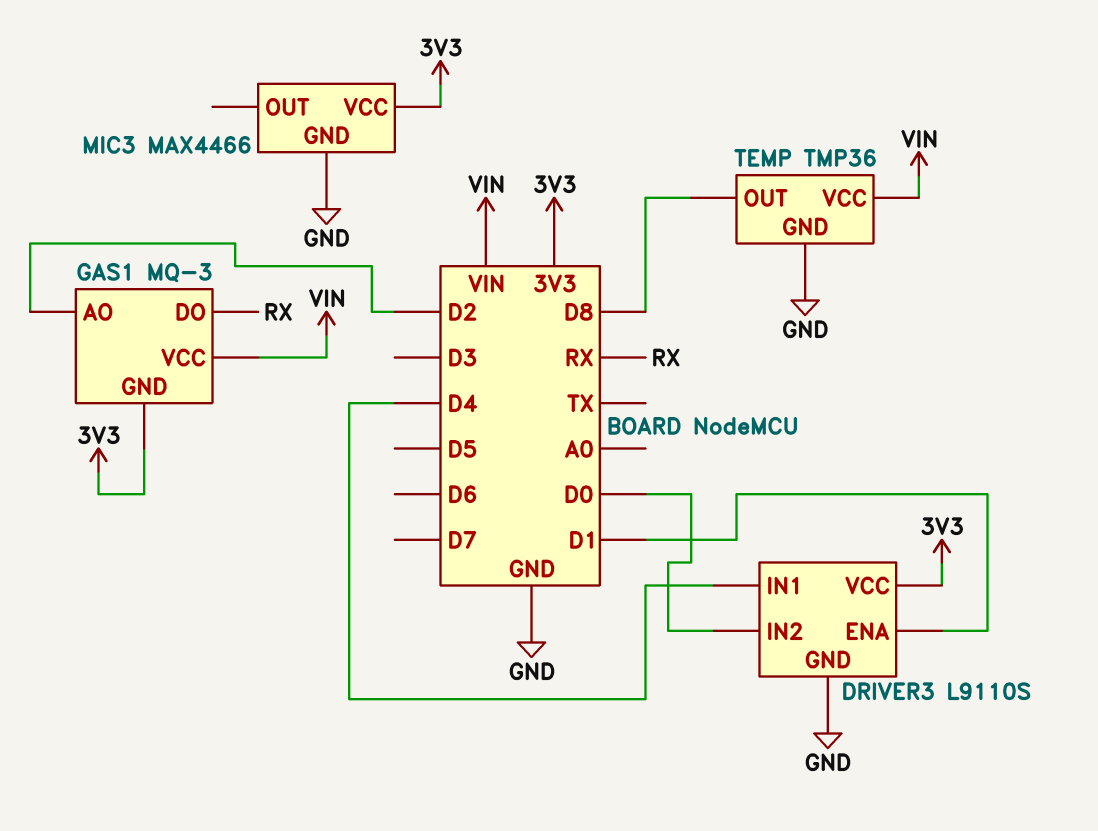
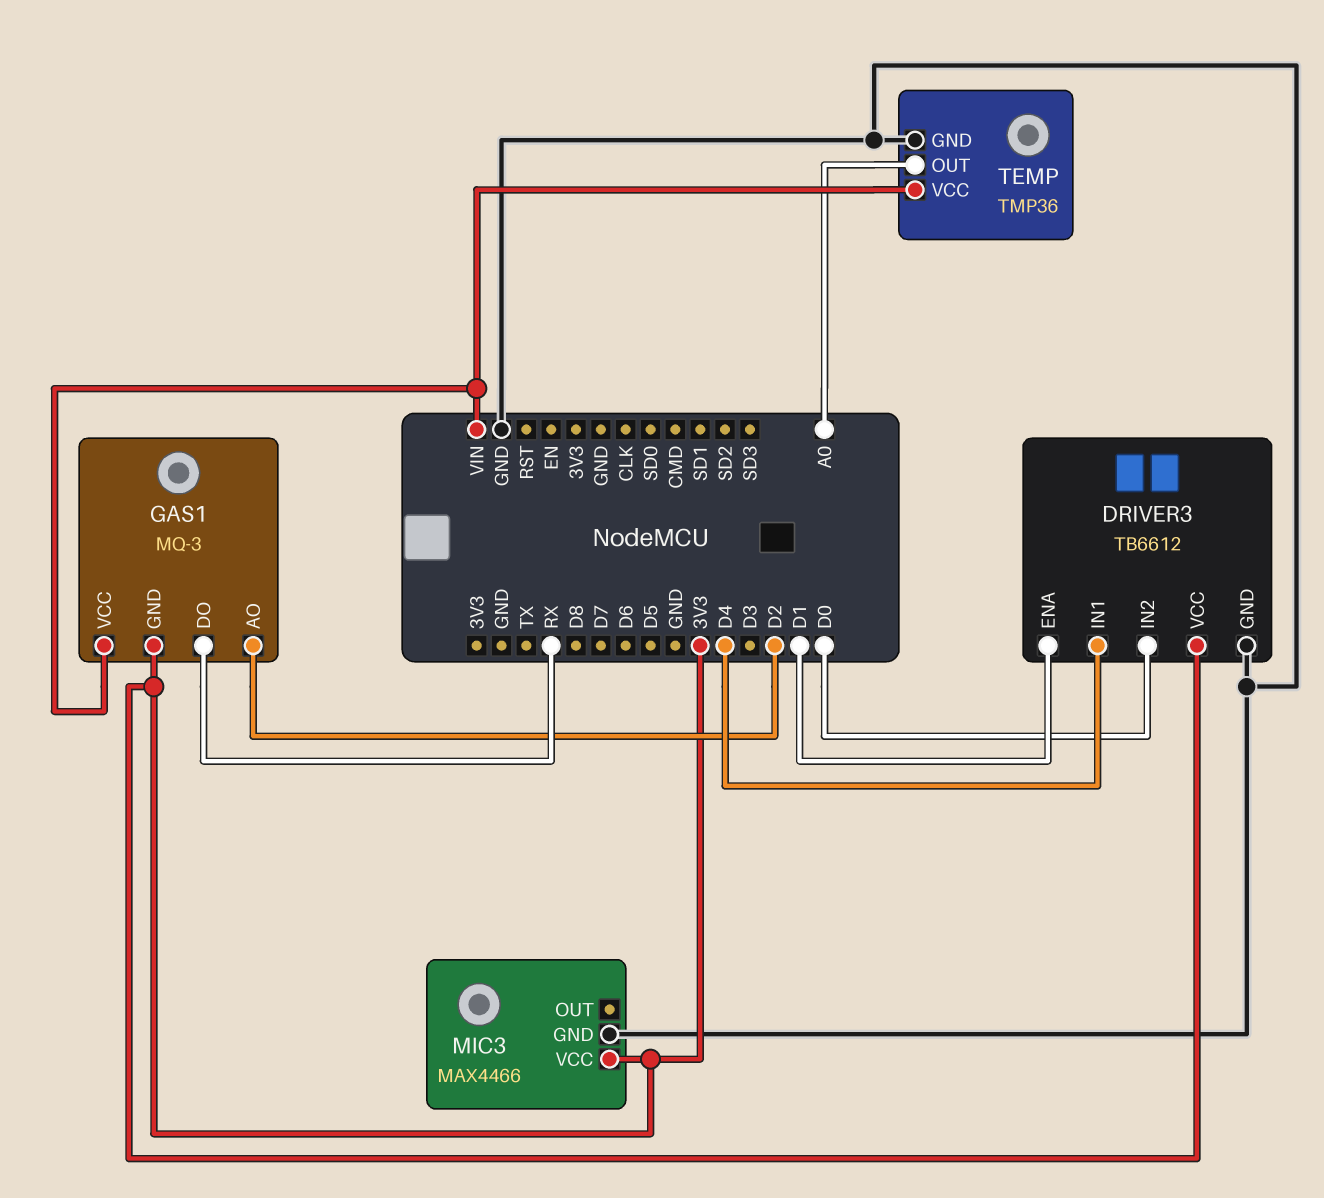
DRIVER3: L9110S -> TB6612
TEMP pin OUT: D8 -> A0

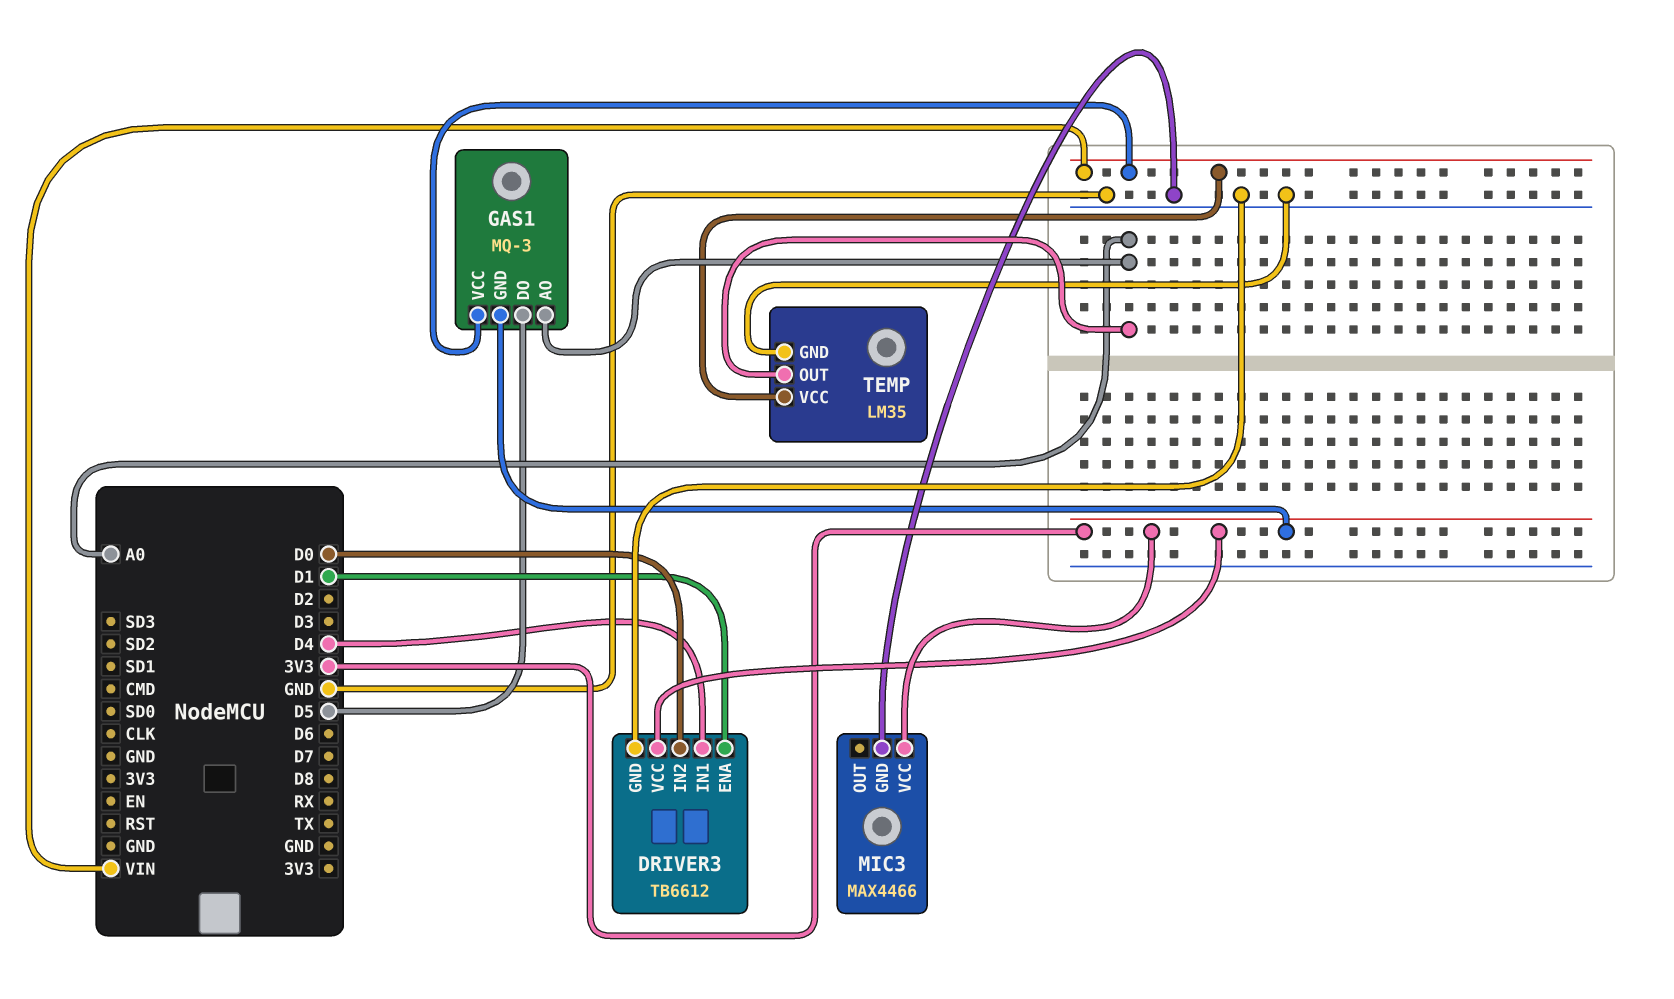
GAS1 pin AO: D2 -> A0
GAS1 pin DO: RX -> D5
TEMP: TMP36 -> LM35

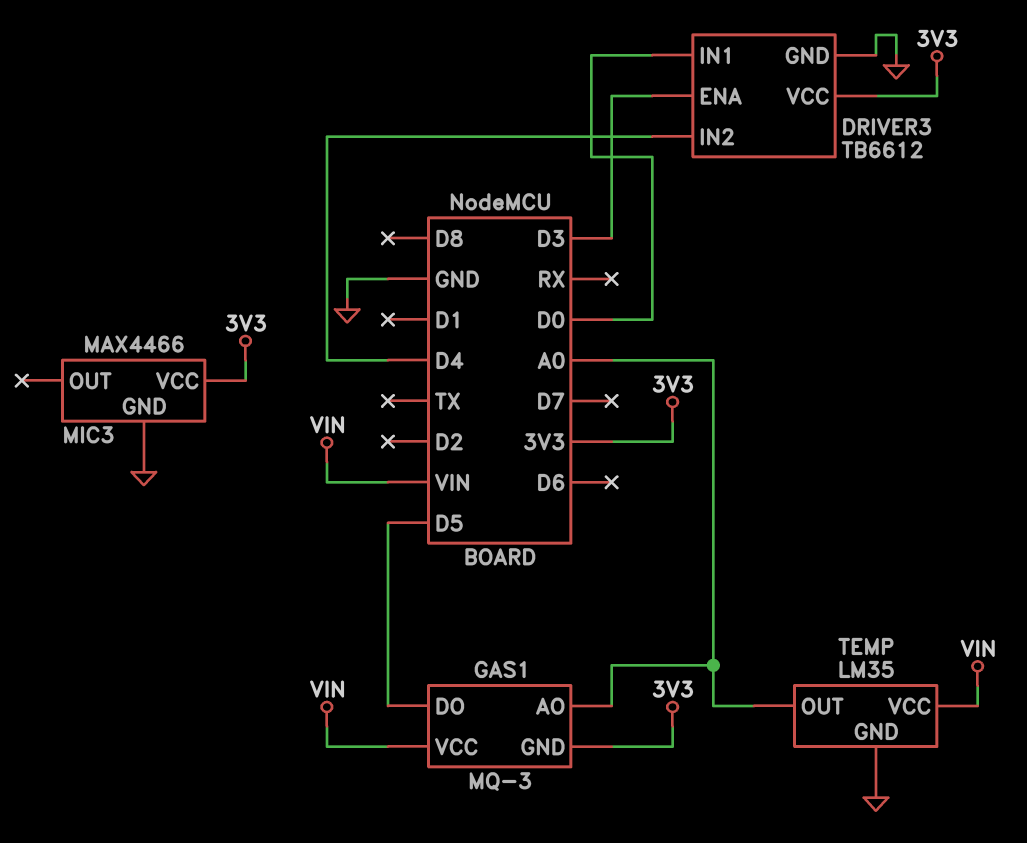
DRIVER3 pin ENA: D1 -> D3
DRIVER3 pin IN1: D4 -> D0
DRIVER3 pin IN2: D0 -> D4

